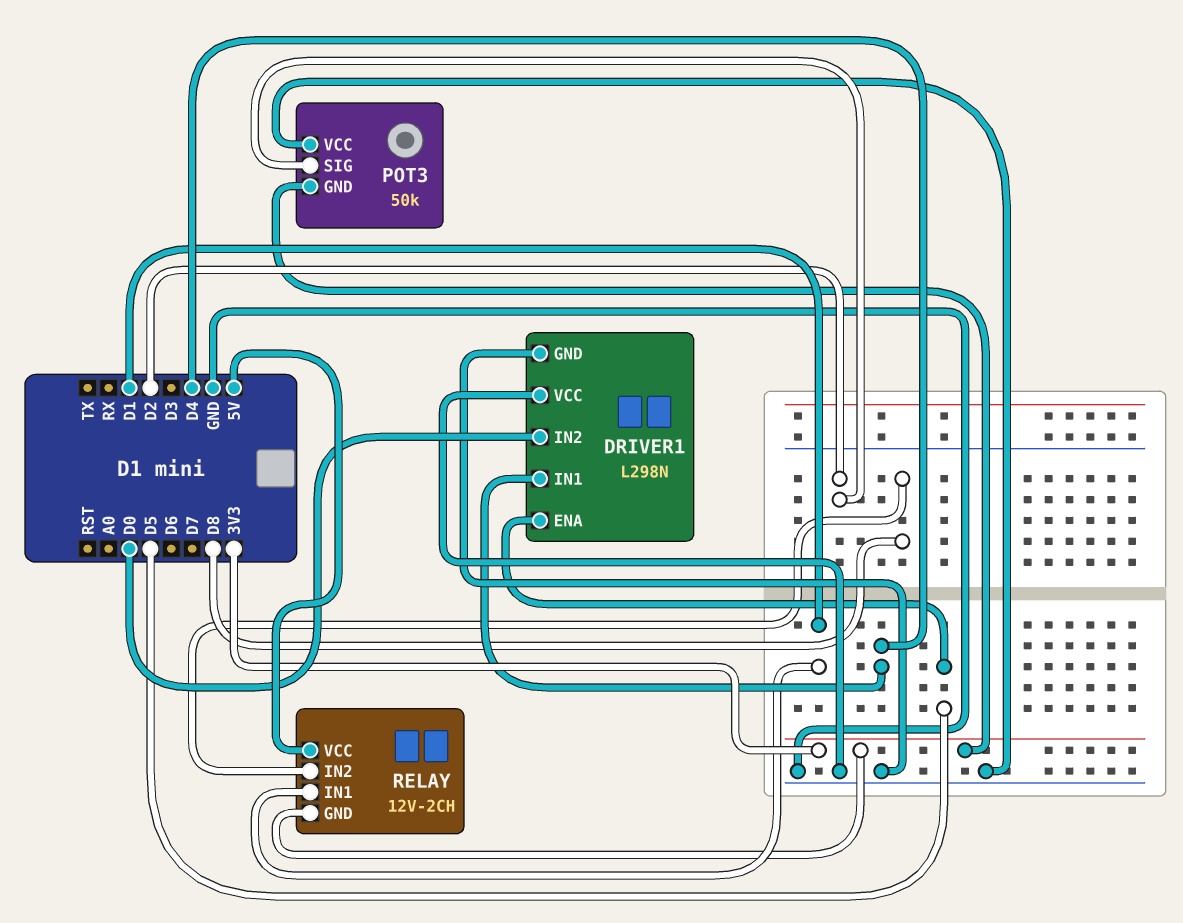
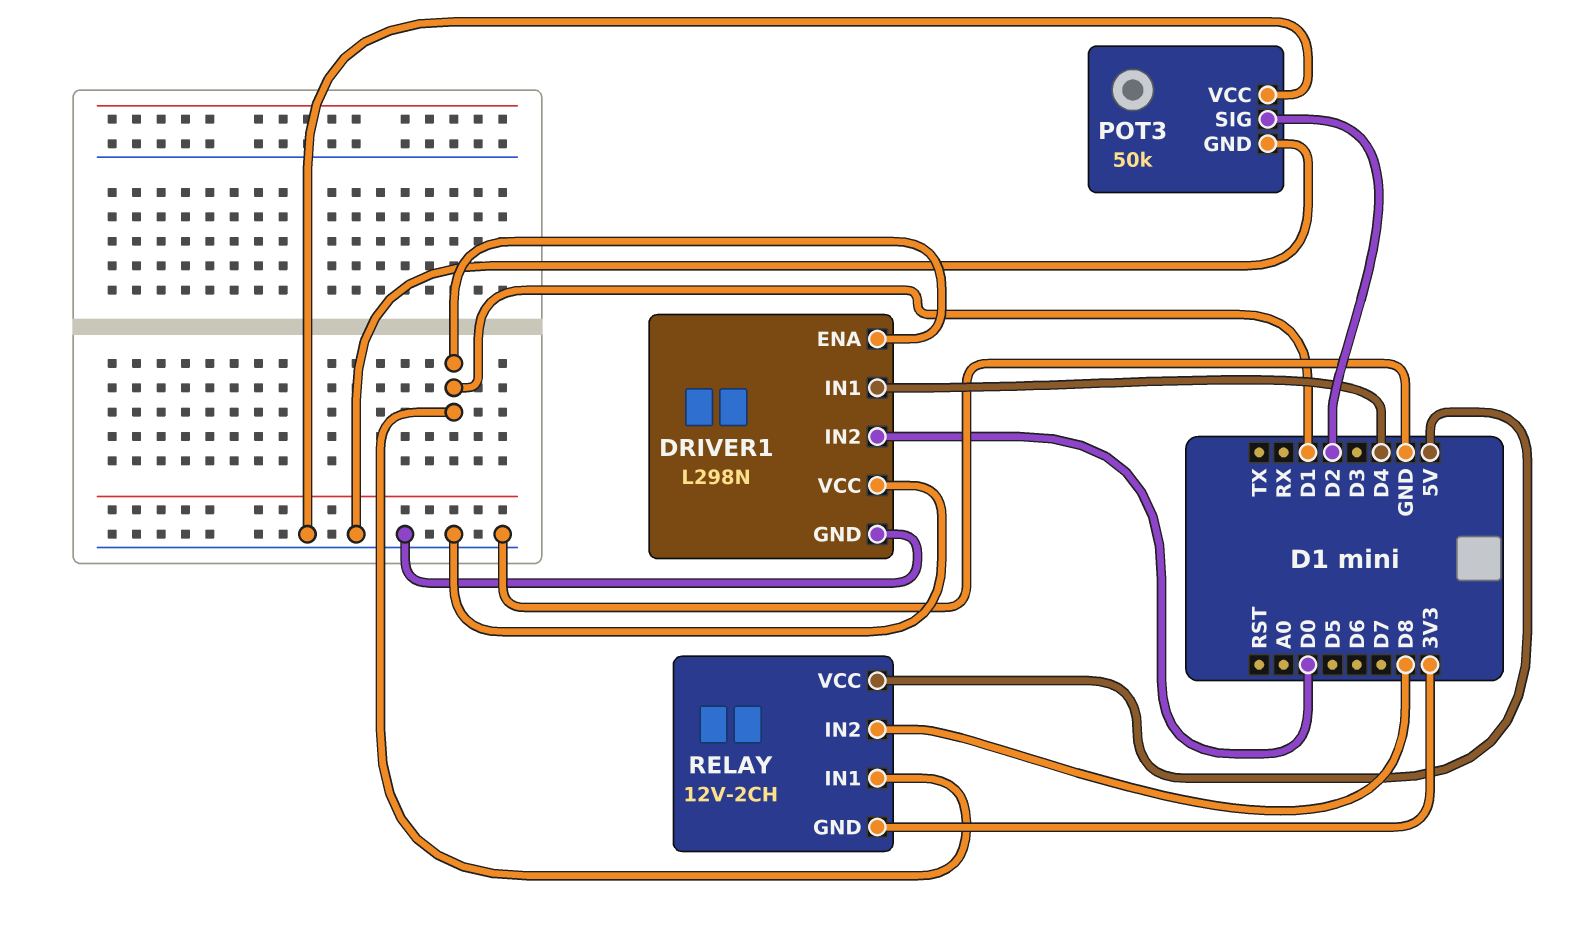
DRIVER1 pin ENA: D5 -> D1
POT3 pin GND: 3V3 -> GND

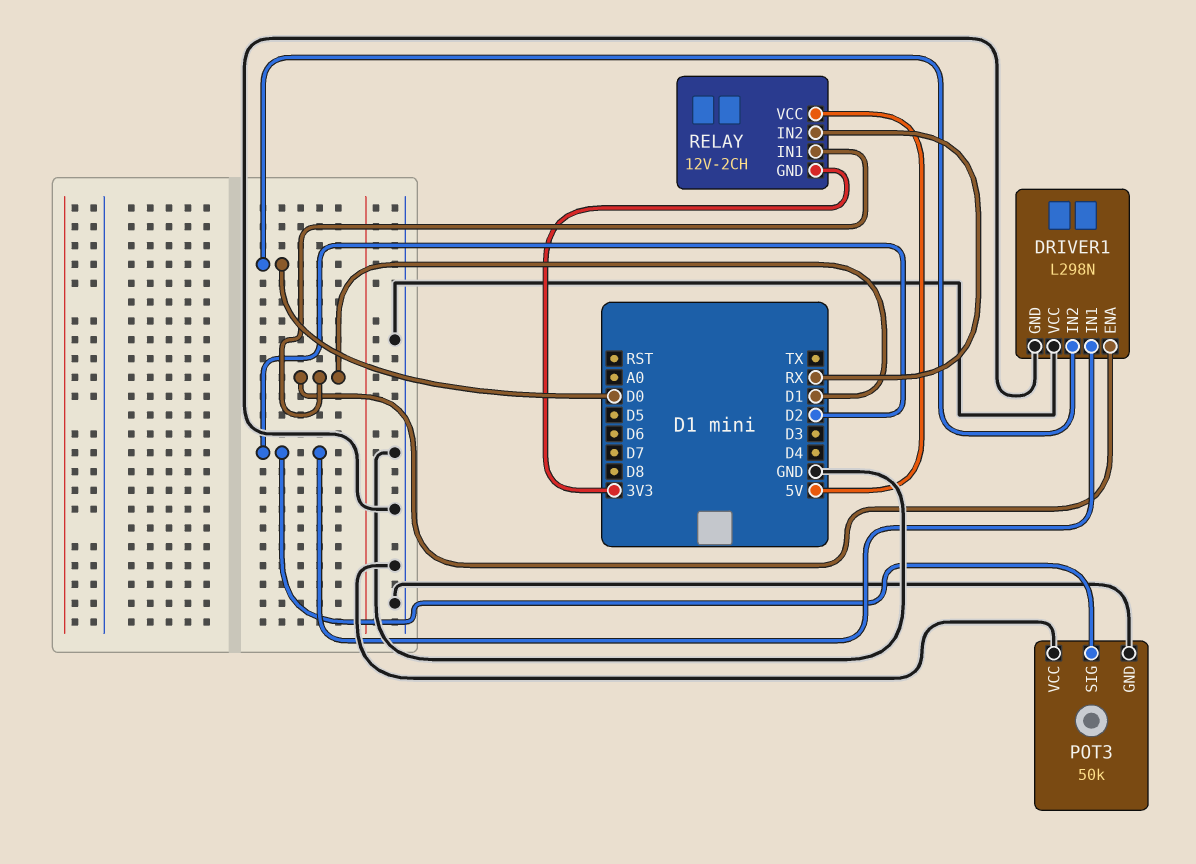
DRIVER1 pin IN1: D4 -> D2
RELAY pin IN2: D8 -> RX

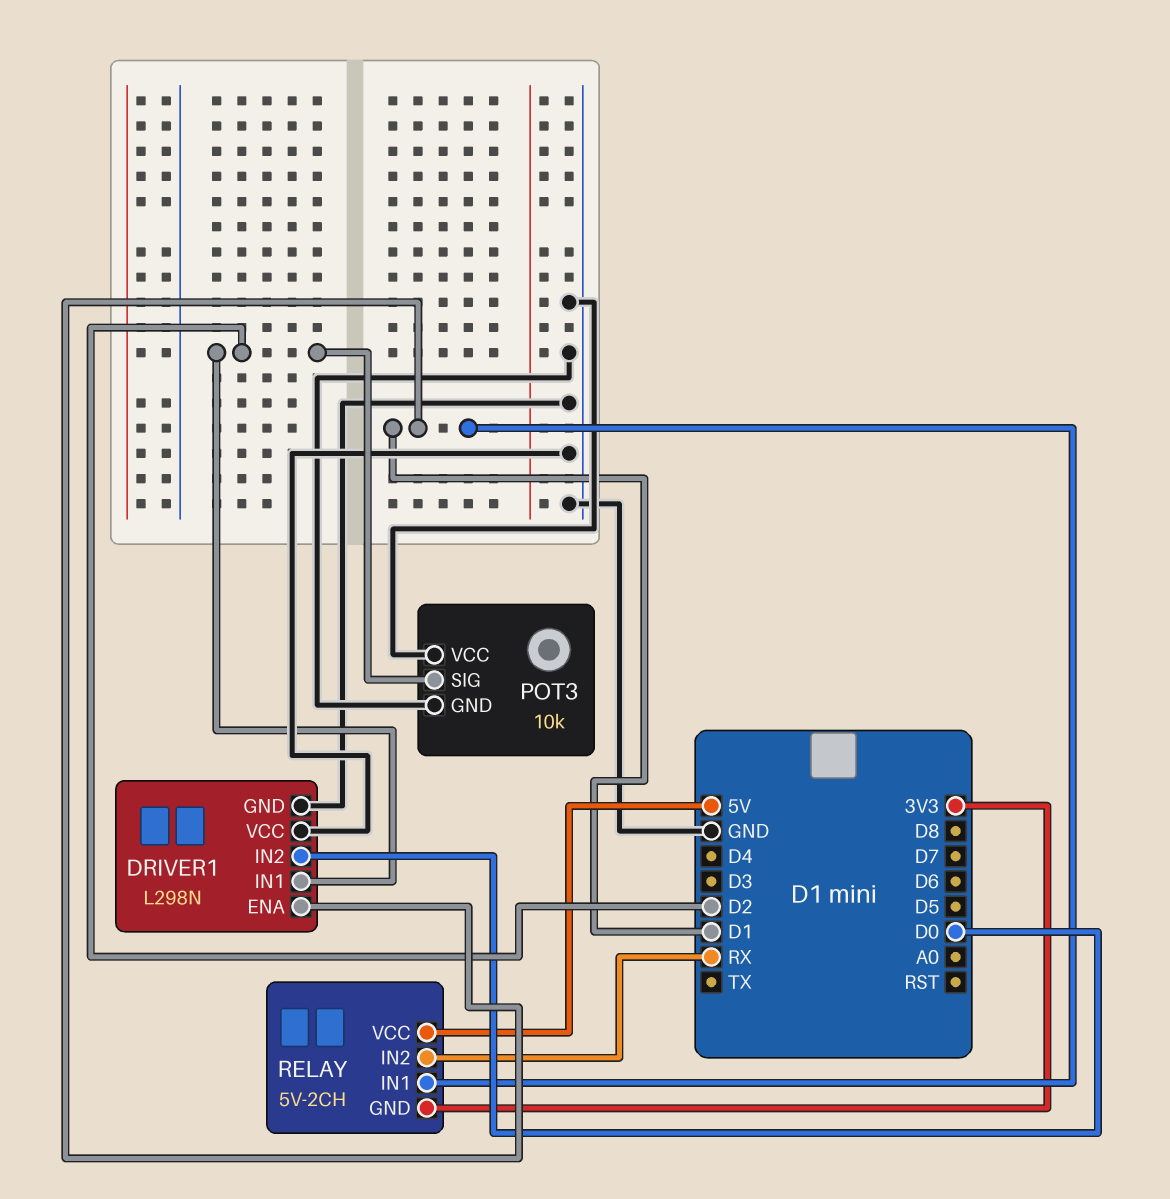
POT3: 50k -> 10k
RELAY: 12V-2CH -> 5V-2CH

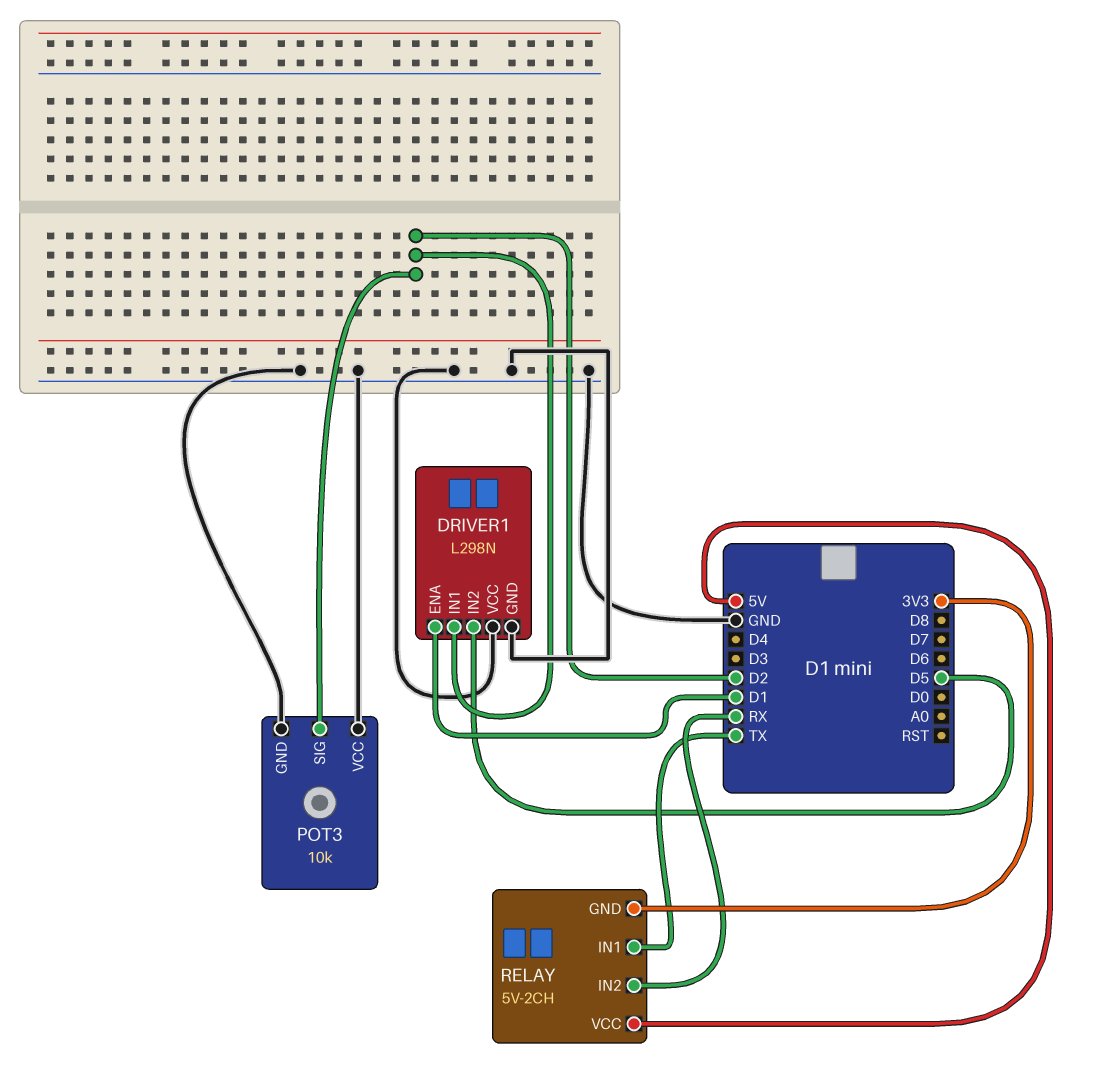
DRIVER1 pin IN2: D0 -> D5
RELAY pin IN1: D1 -> TX

